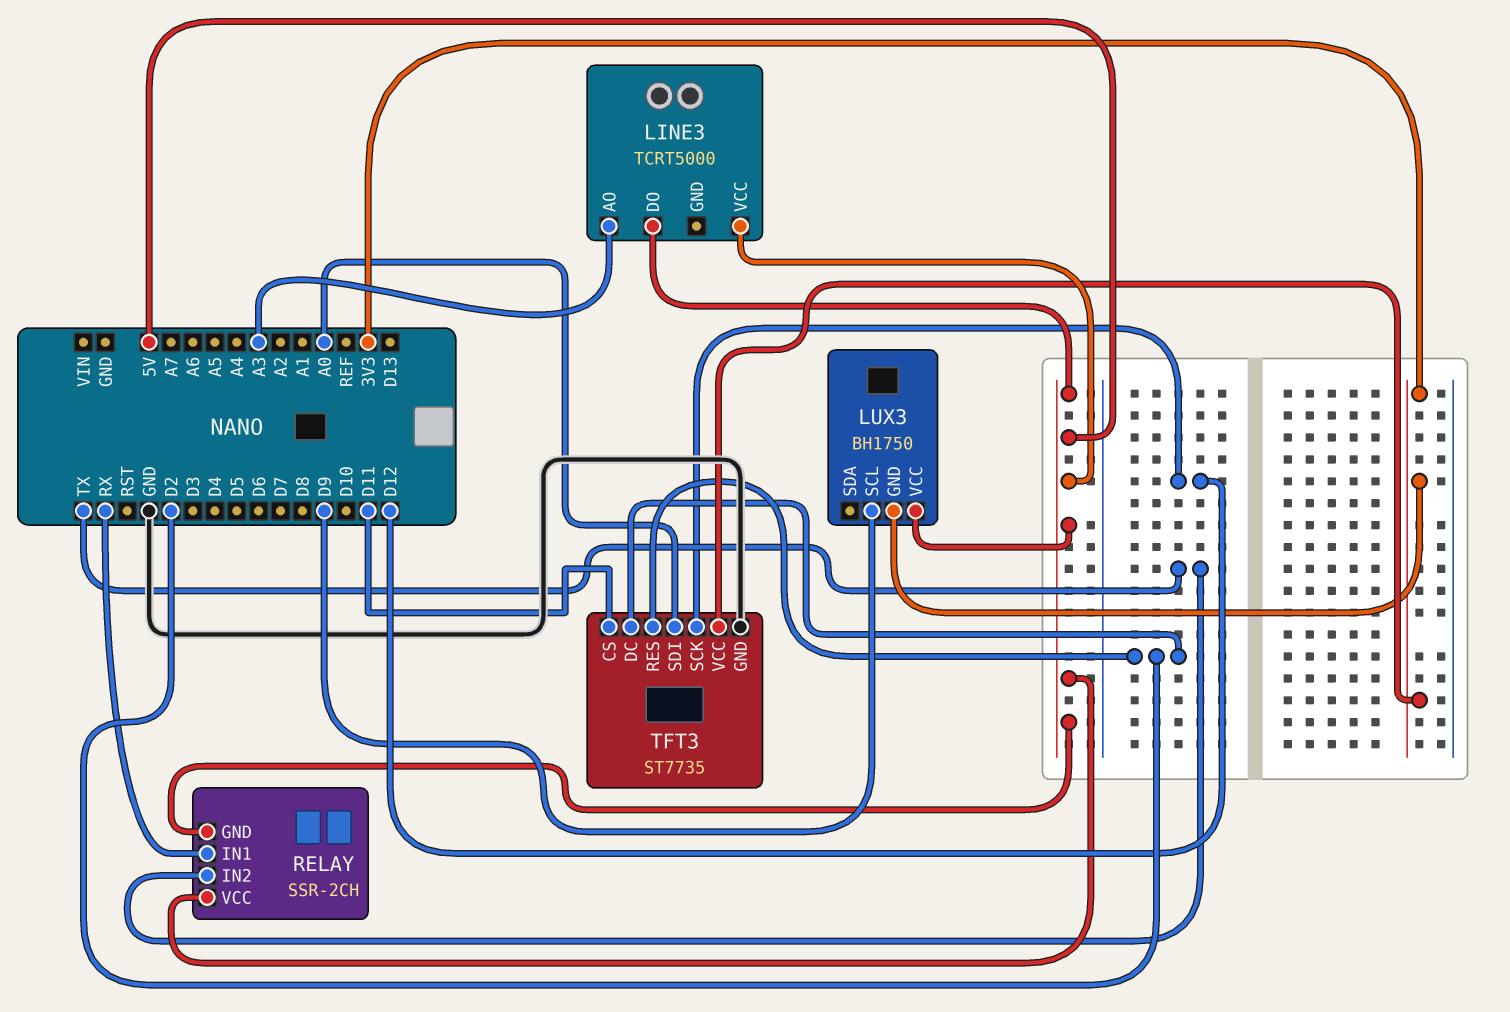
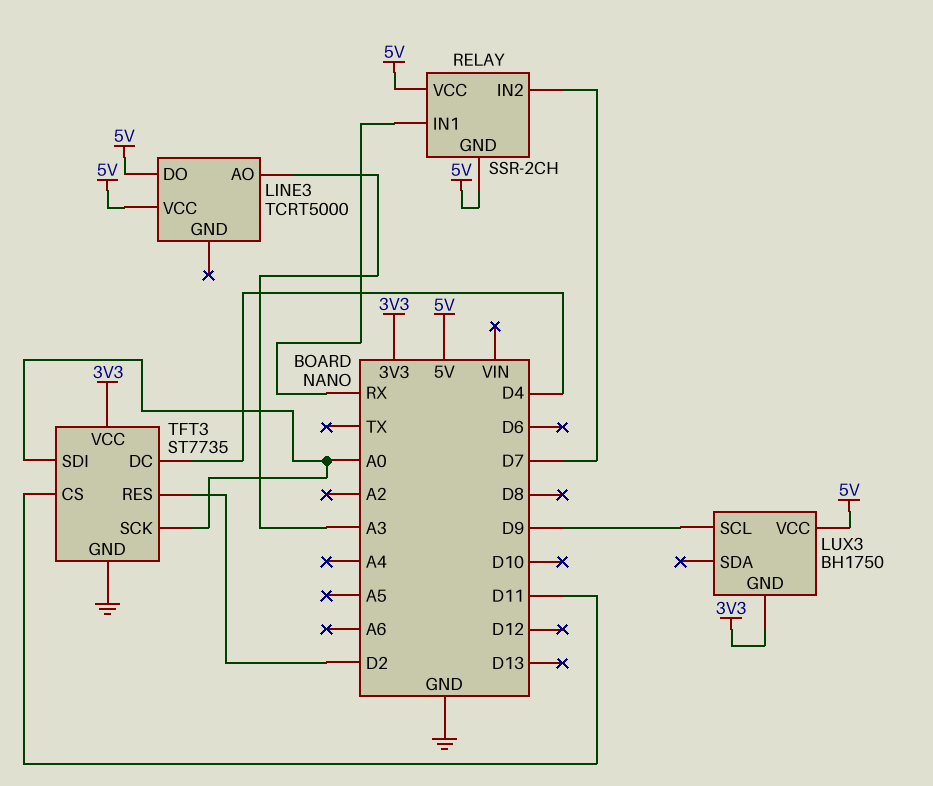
RELAY pin IN2: TX -> D7
TFT3 pin DC: D2 -> D4
TFT3 pin SCK: D12 -> A0

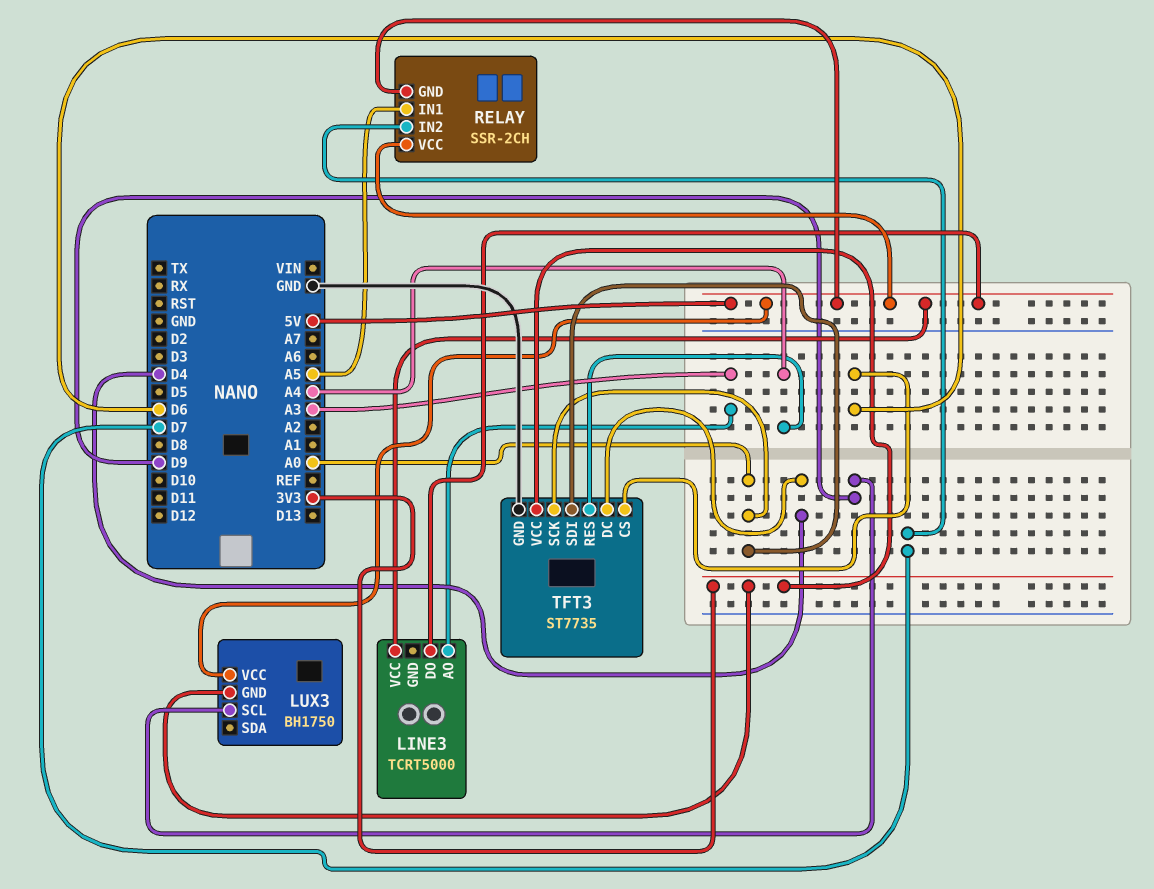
RELAY pin IN1: RX -> A5
TFT3 pin CS: D11 -> D6
TFT3 pin RES: D2 -> A4

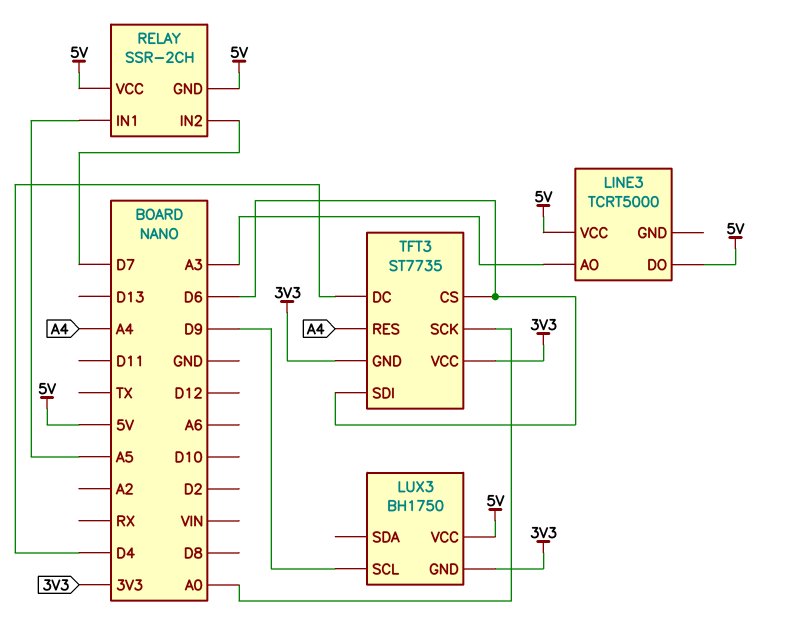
TFT3 pin GND: GND -> 3V3
TFT3 pin SDI: A0 -> D6

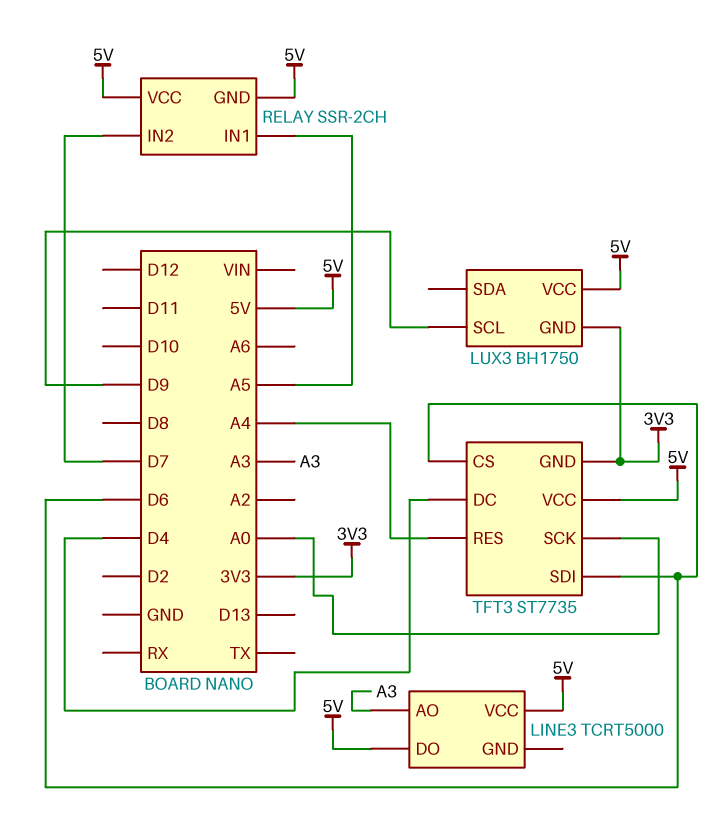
TFT3 pin VCC: 3V3 -> 5V

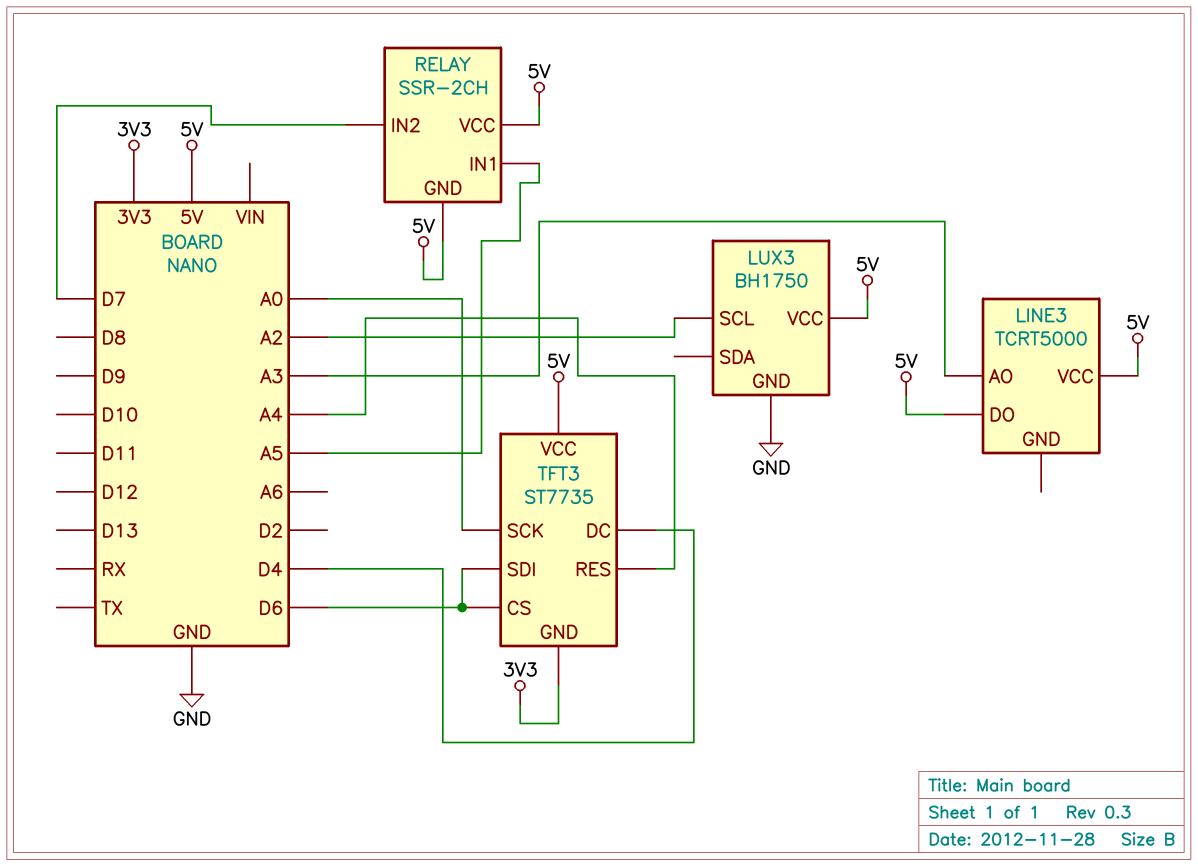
LUX3 pin GND: 3V3 -> GND
LUX3 pin SCL: D9 -> A2

